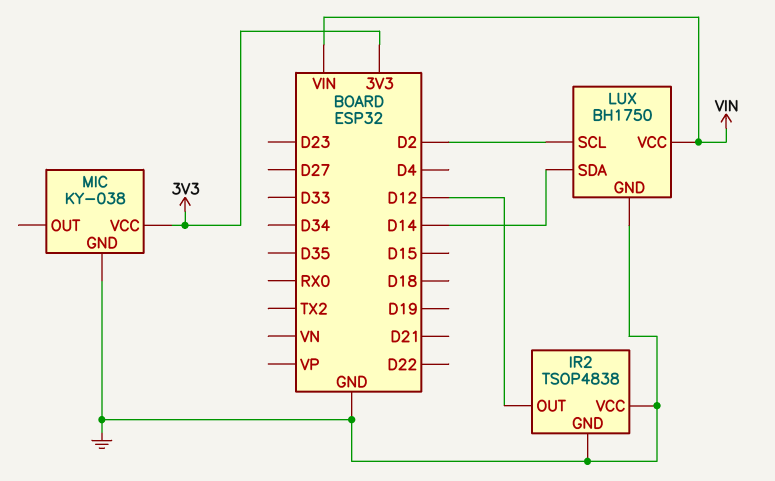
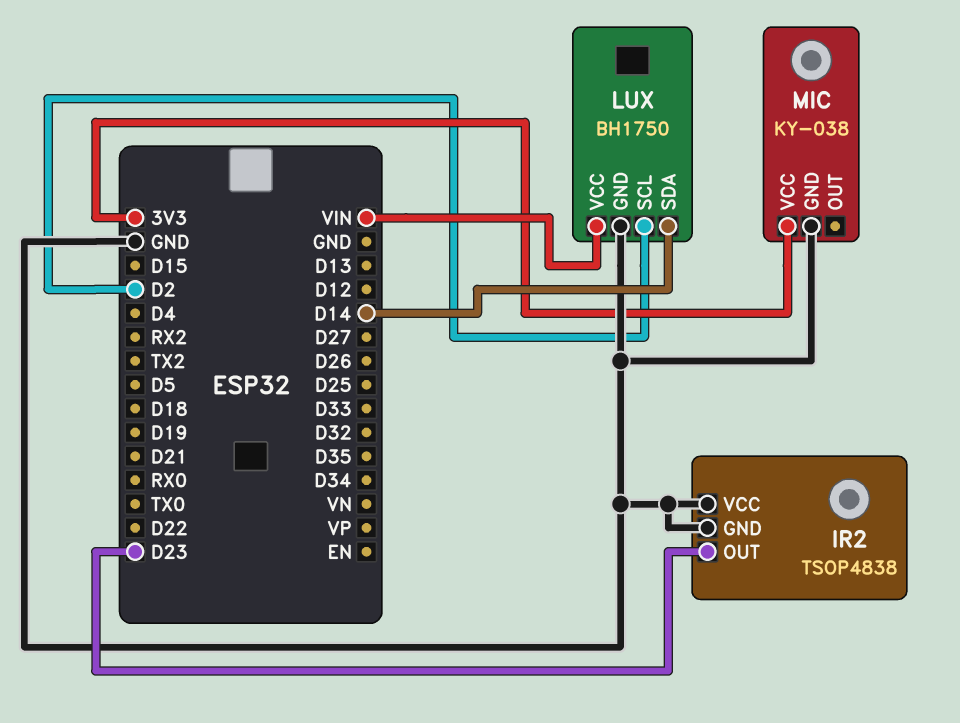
IR2 pin OUT: D12 -> D23

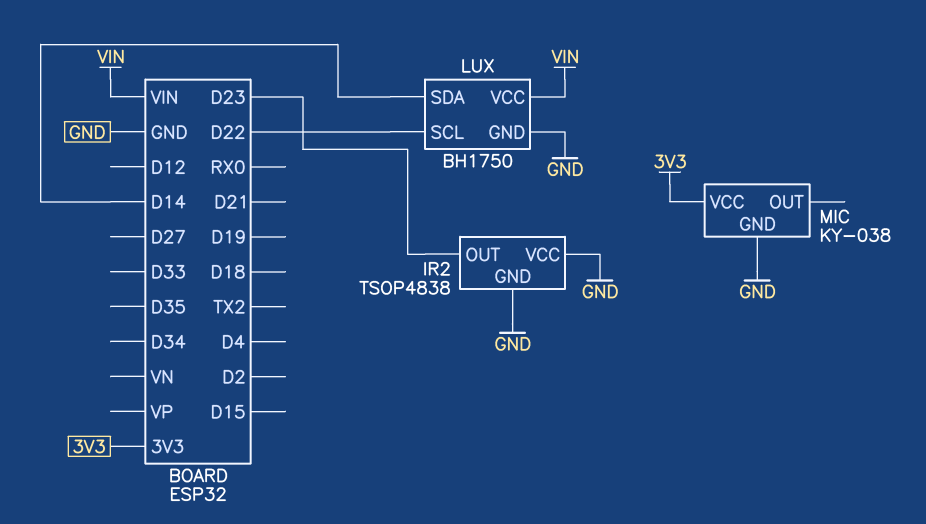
LUX pin SCL: D2 -> D22

